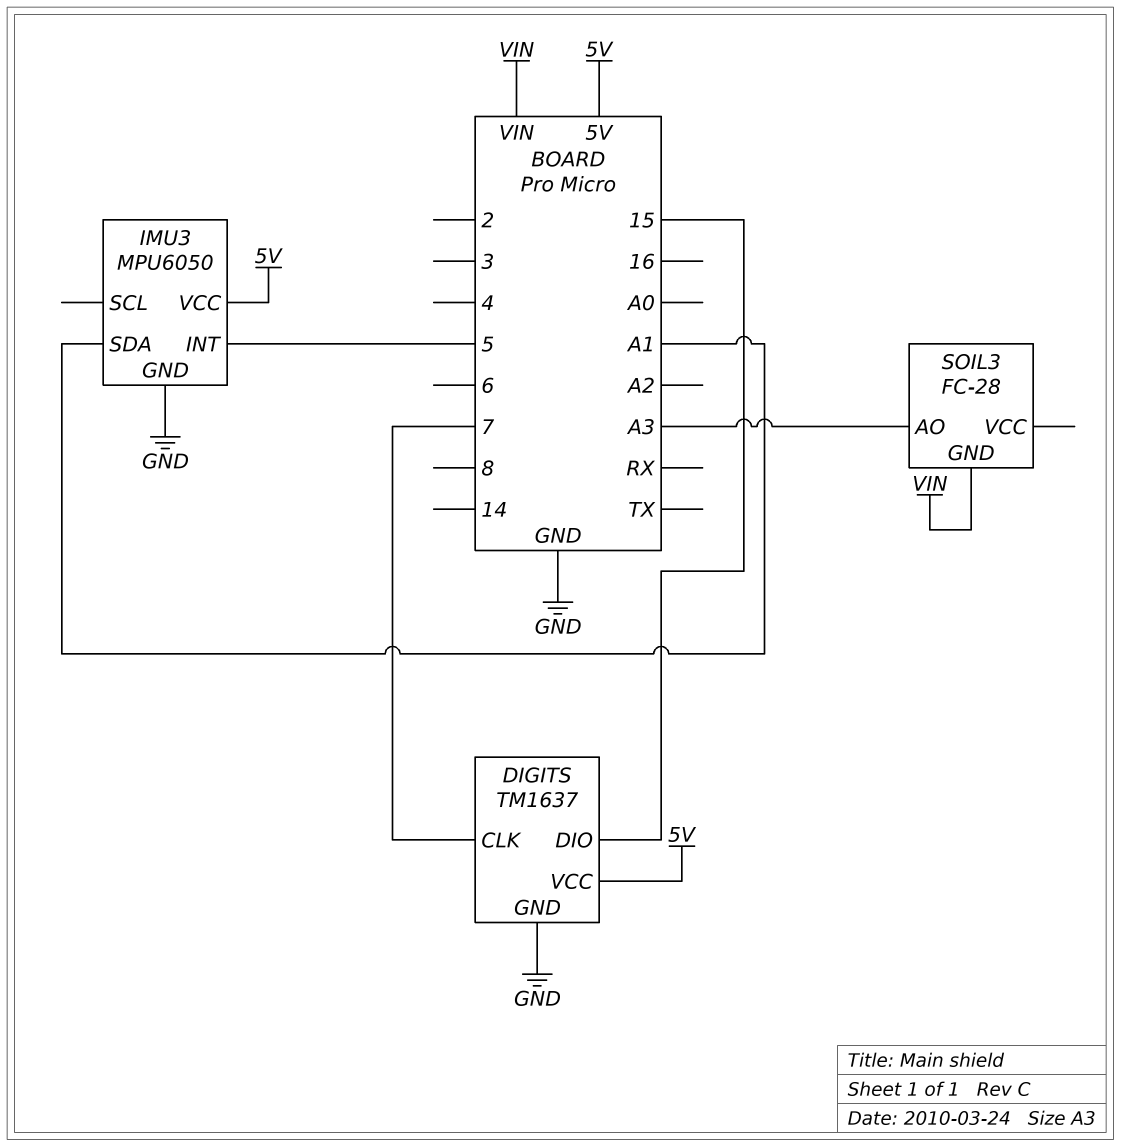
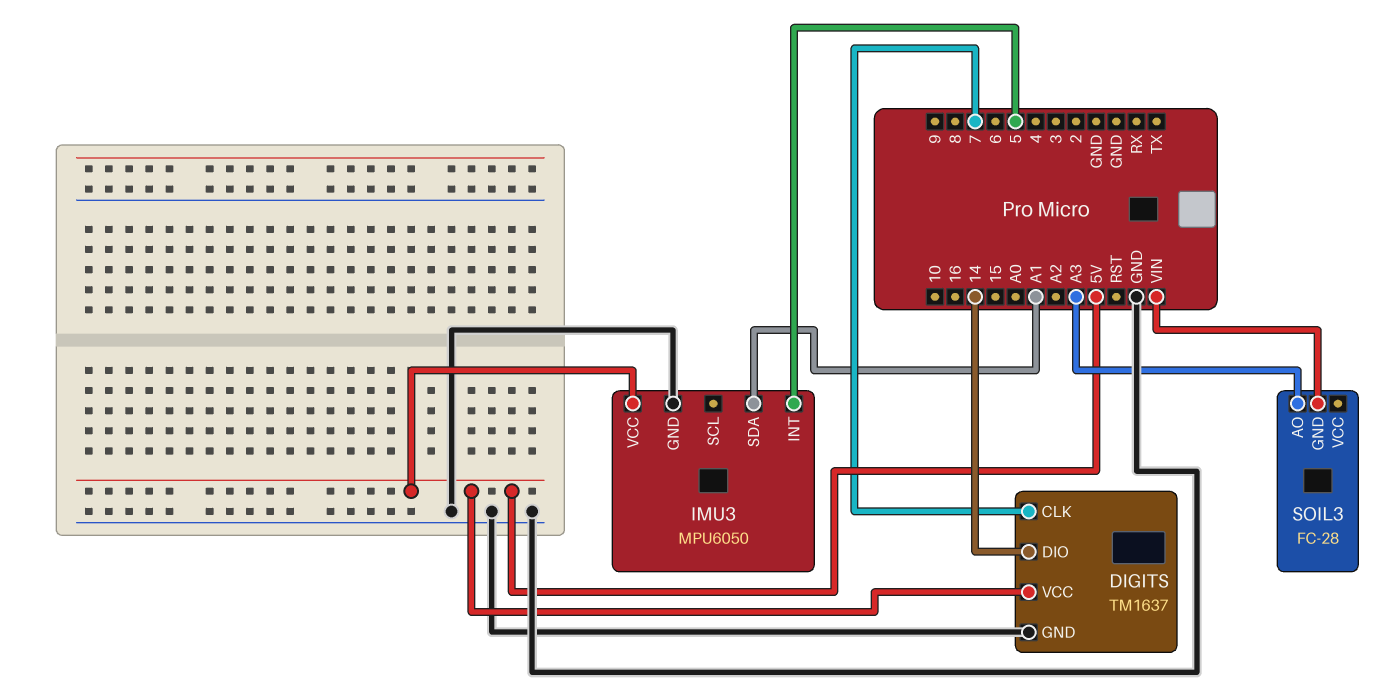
DIGITS pin DIO: 15 -> 14

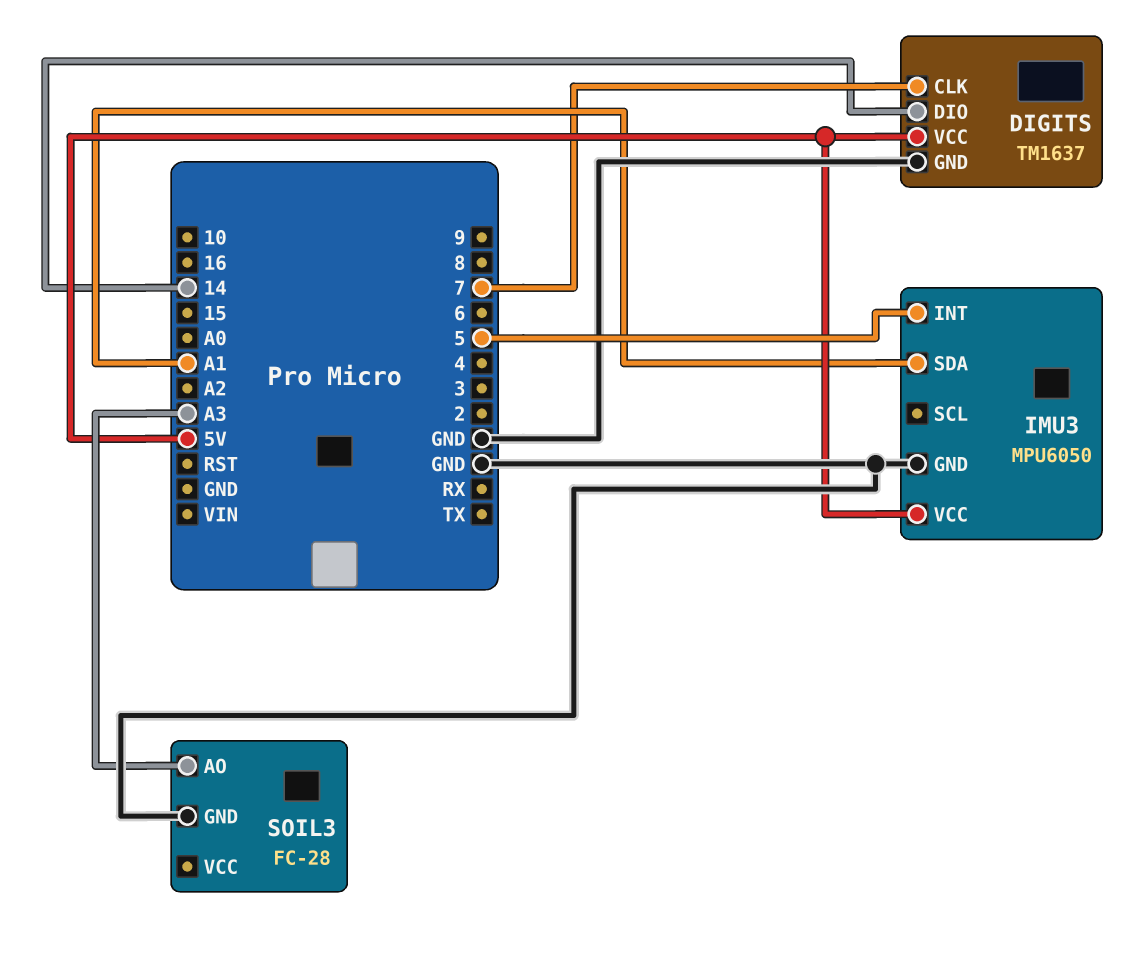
SOIL3 pin GND: VIN -> GND

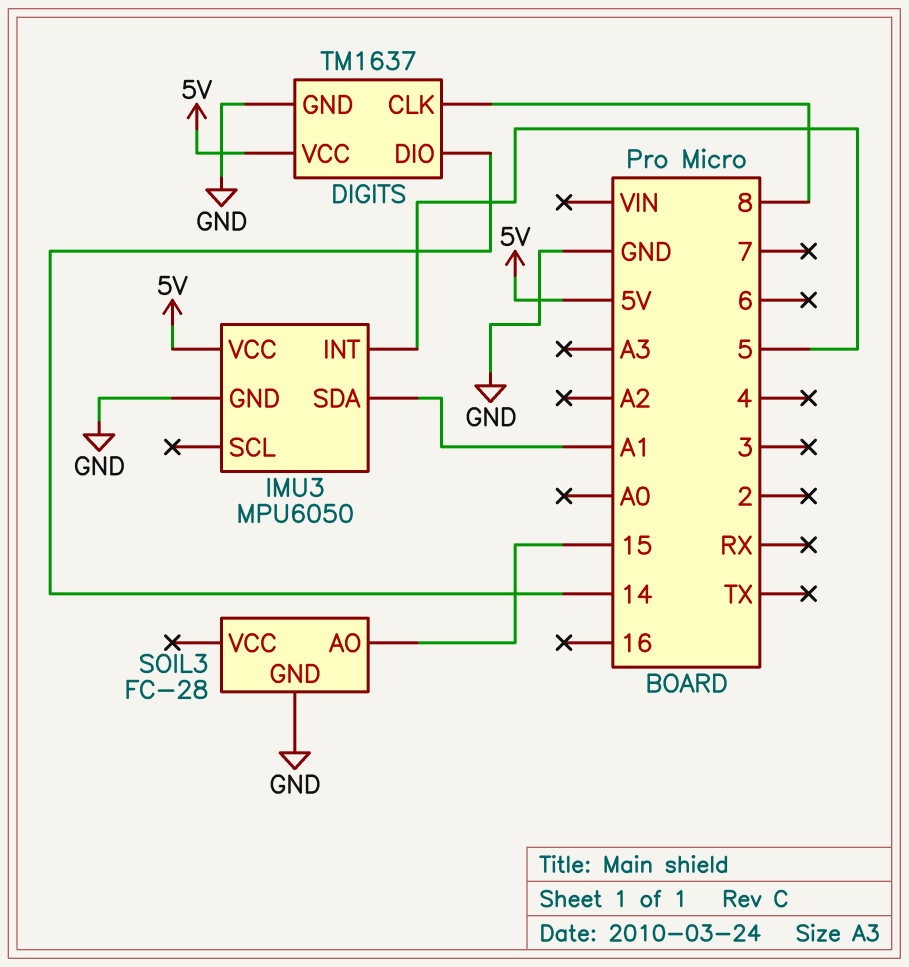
DIGITS pin CLK: 7 -> 8
SOIL3 pin AO: A3 -> 15

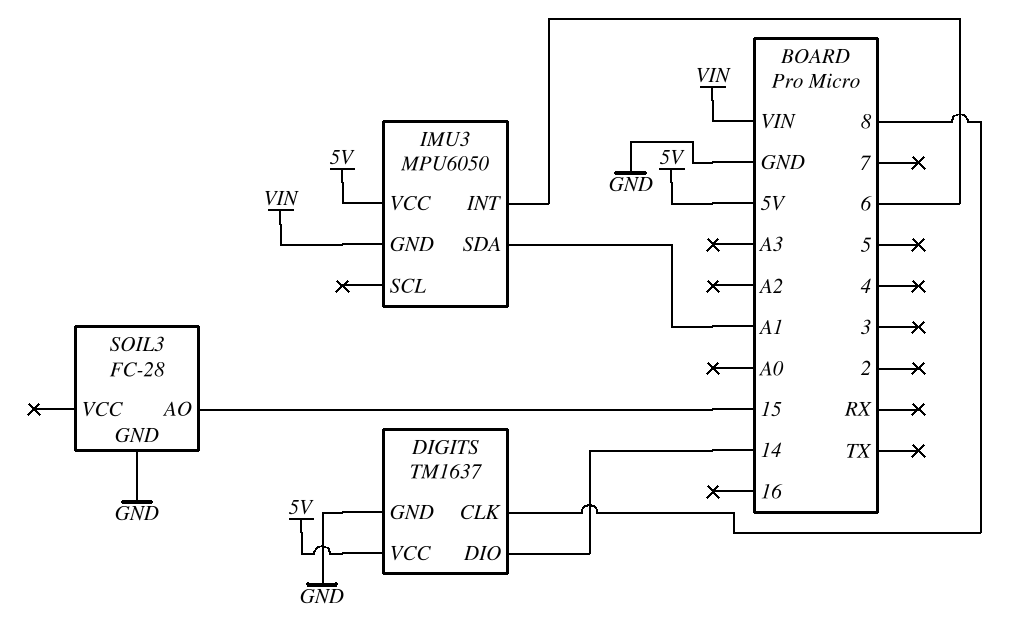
IMU3 pin GND: GND -> VIN
IMU3 pin INT: 5 -> 6

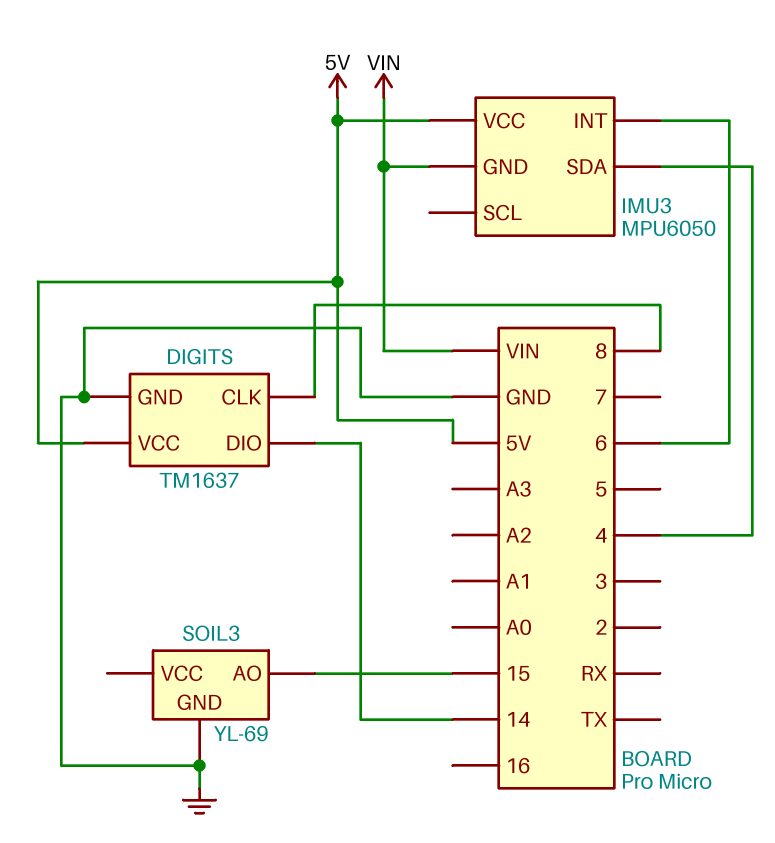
IMU3 pin SDA: A1 -> 4
SOIL3: FC-28 -> YL-69

